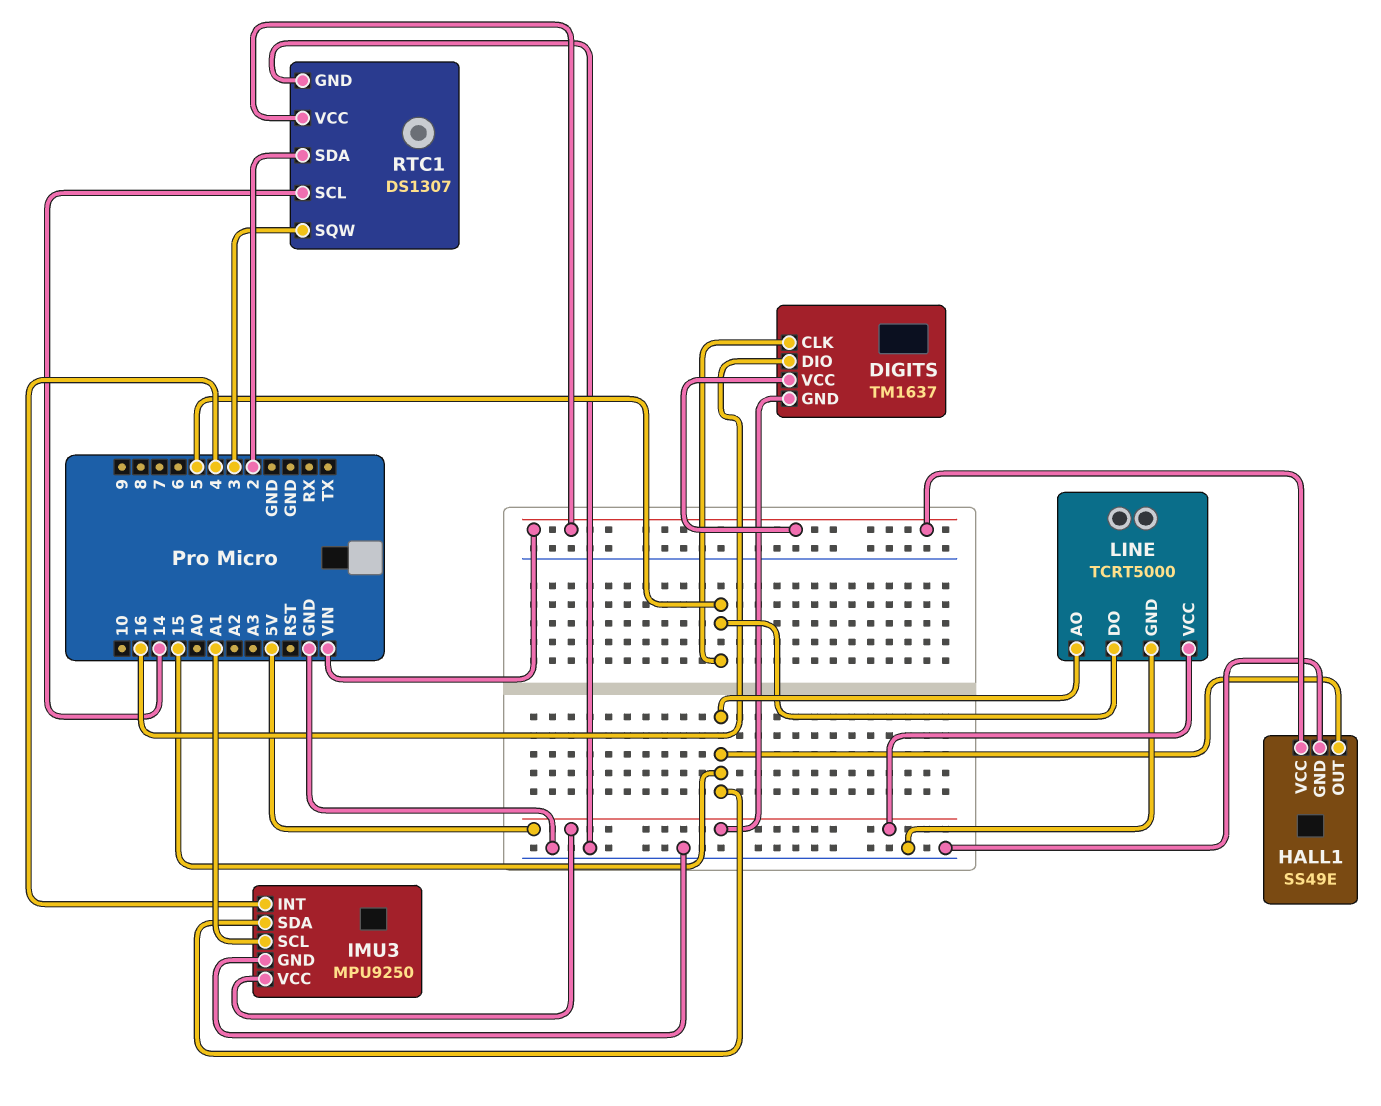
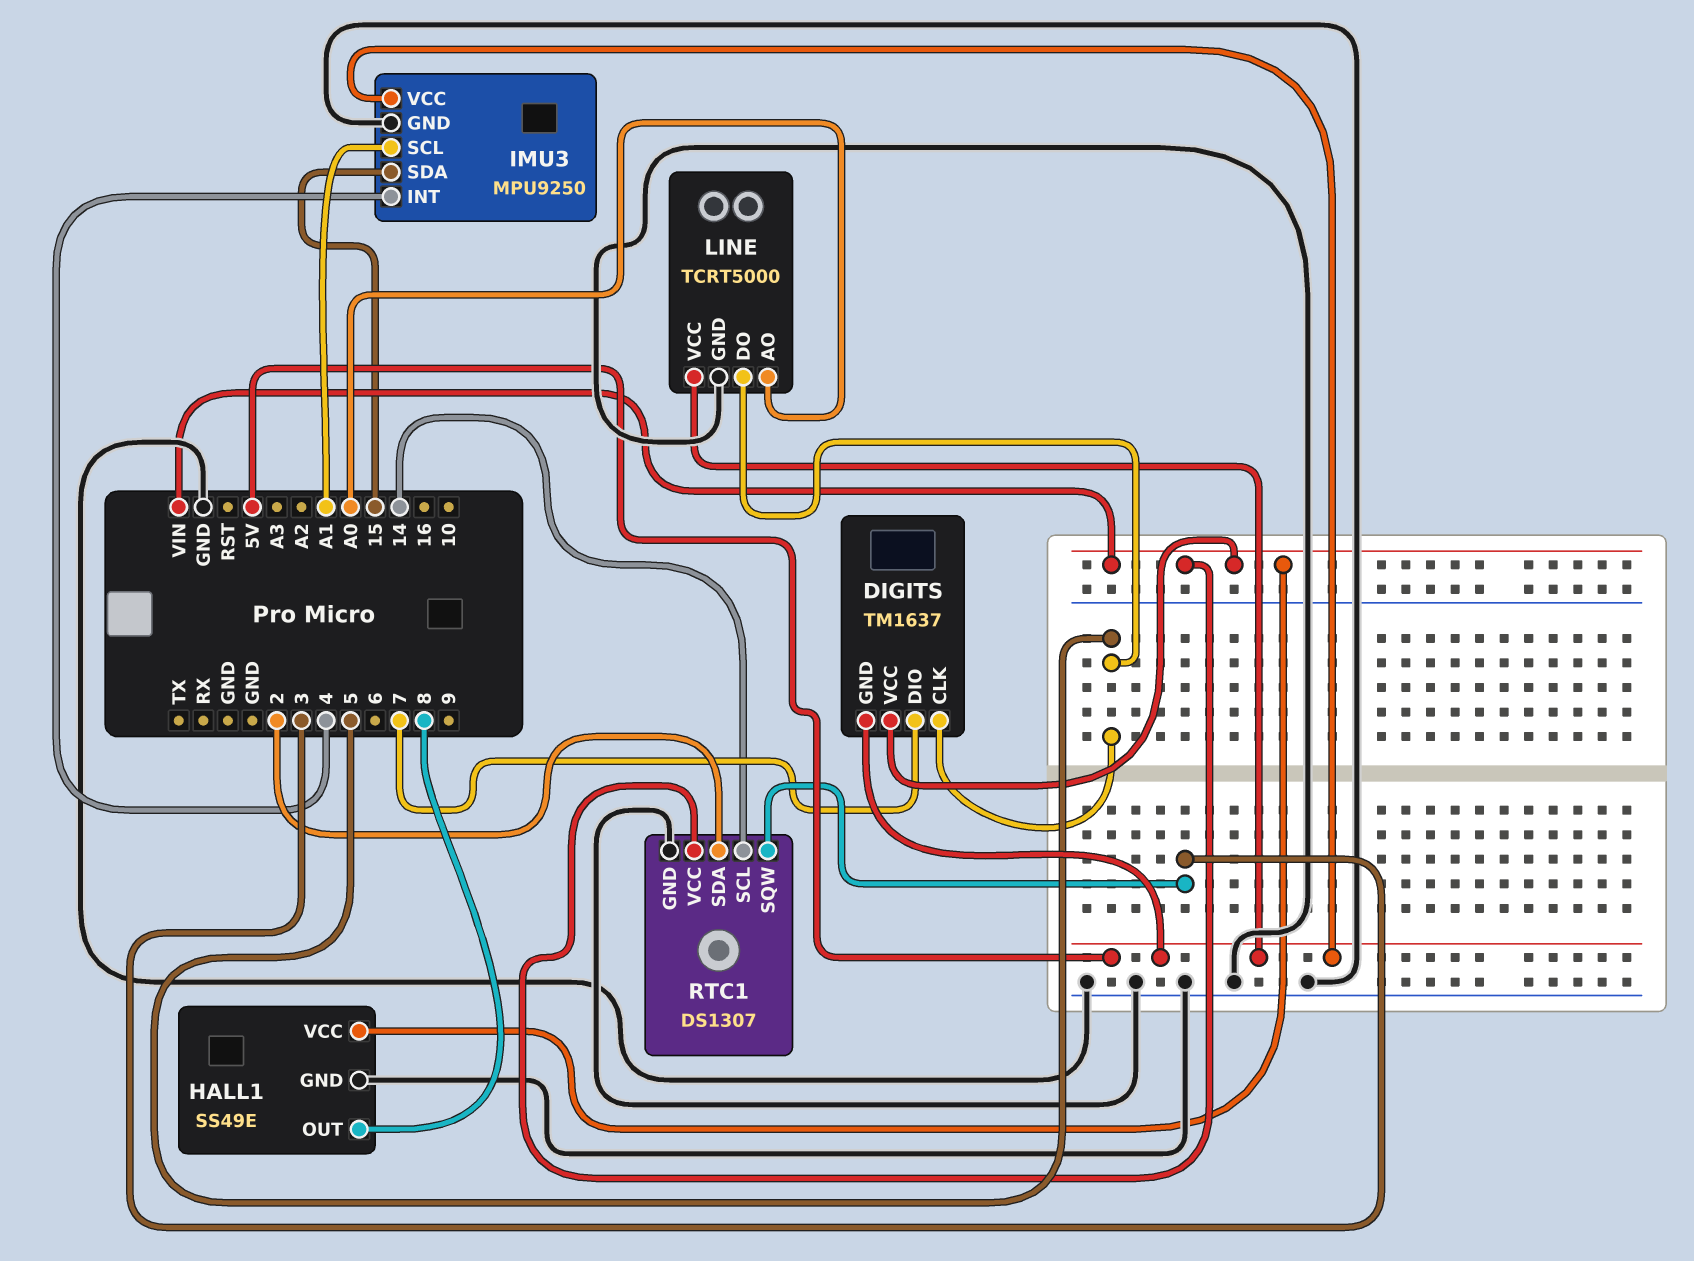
DIGITS pin DIO: 16 -> 7
HALL1 pin OUT: 15 -> 8
LINE pin AO: 15 -> A0

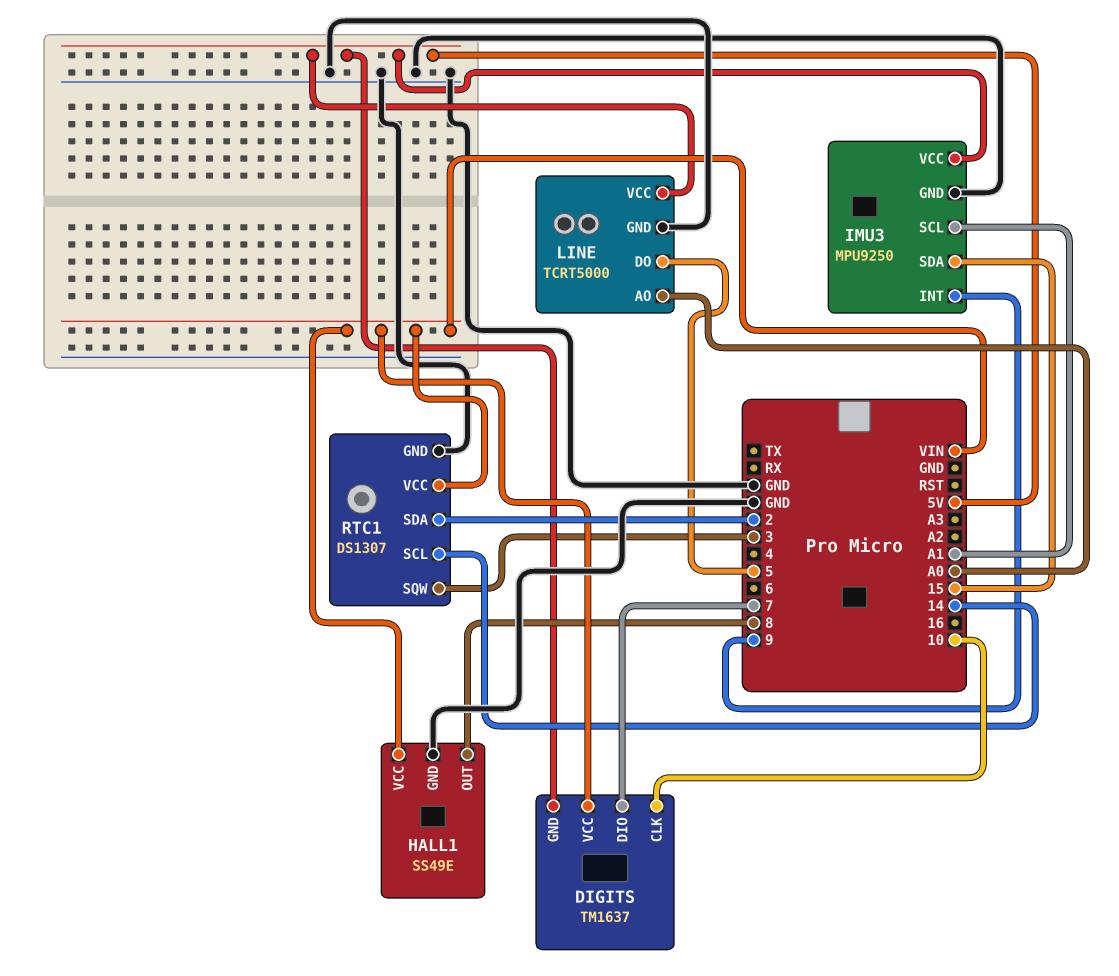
DIGITS pin CLK: 5 -> 10
IMU3 pin INT: 4 -> 9

